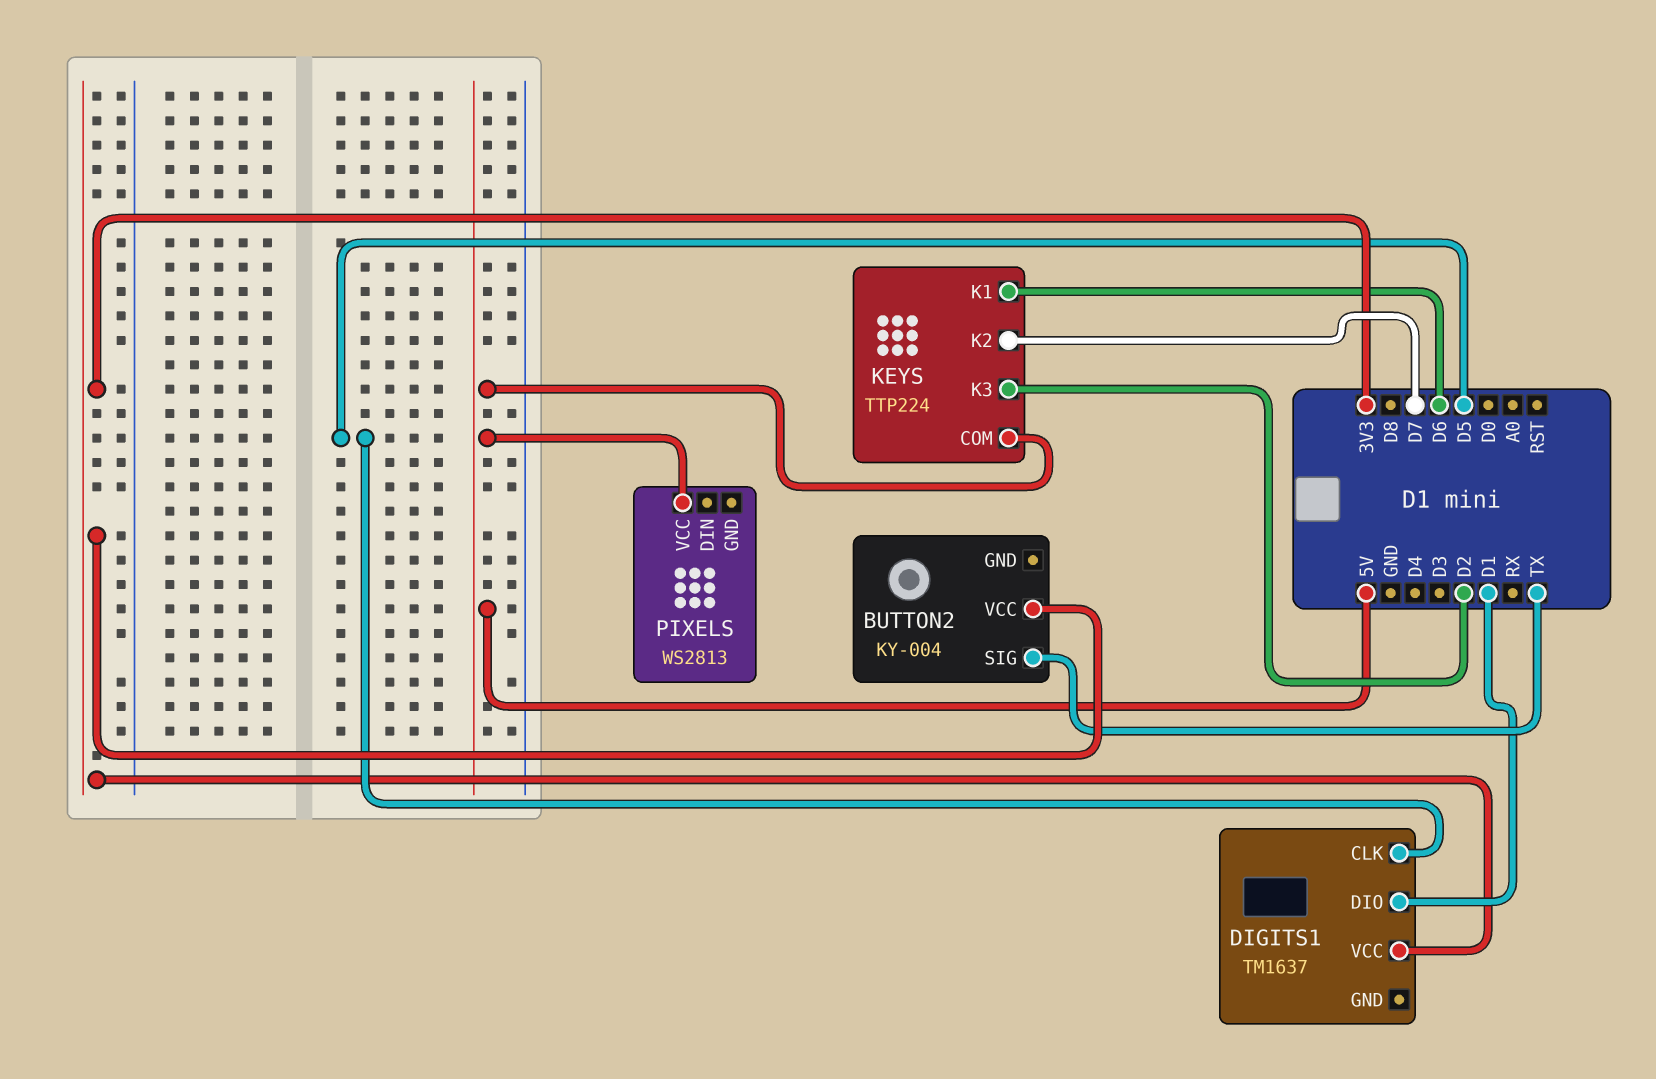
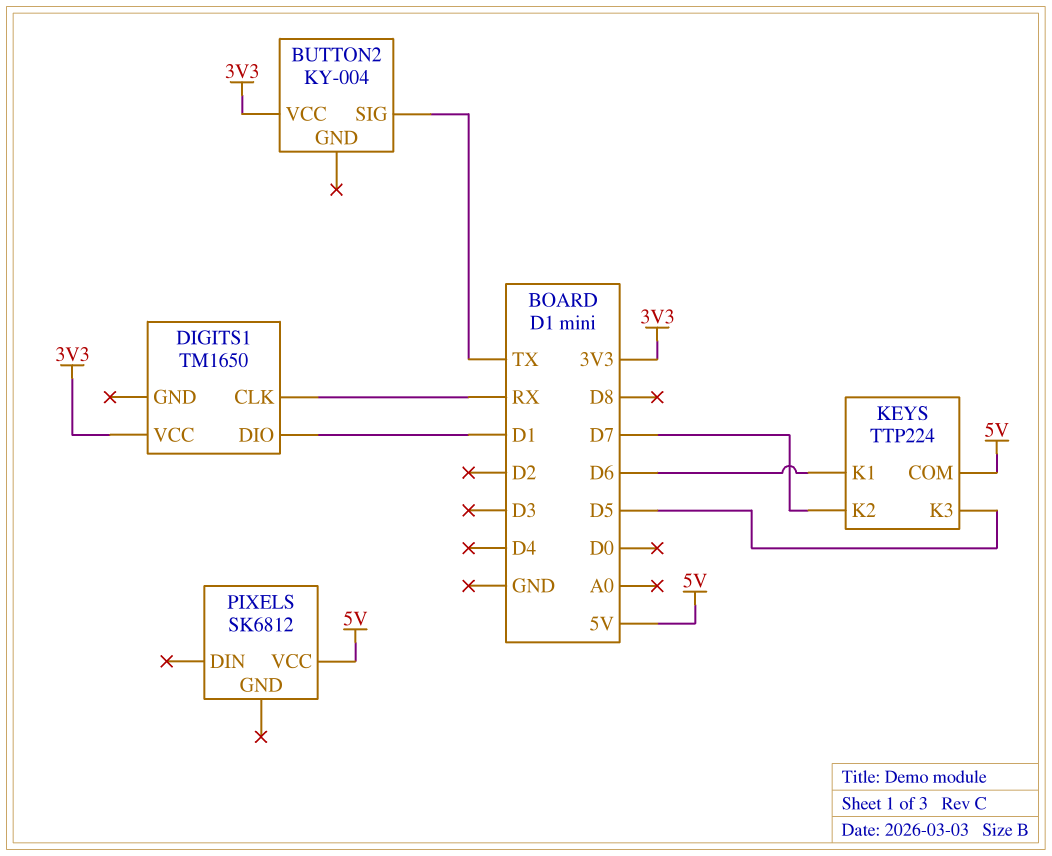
DIGITS1: TM1637 -> TM1650
DIGITS1 pin CLK: D5 -> RX
KEYS pin K3: D2 -> D5
PIXELS: WS2813 -> SK6812

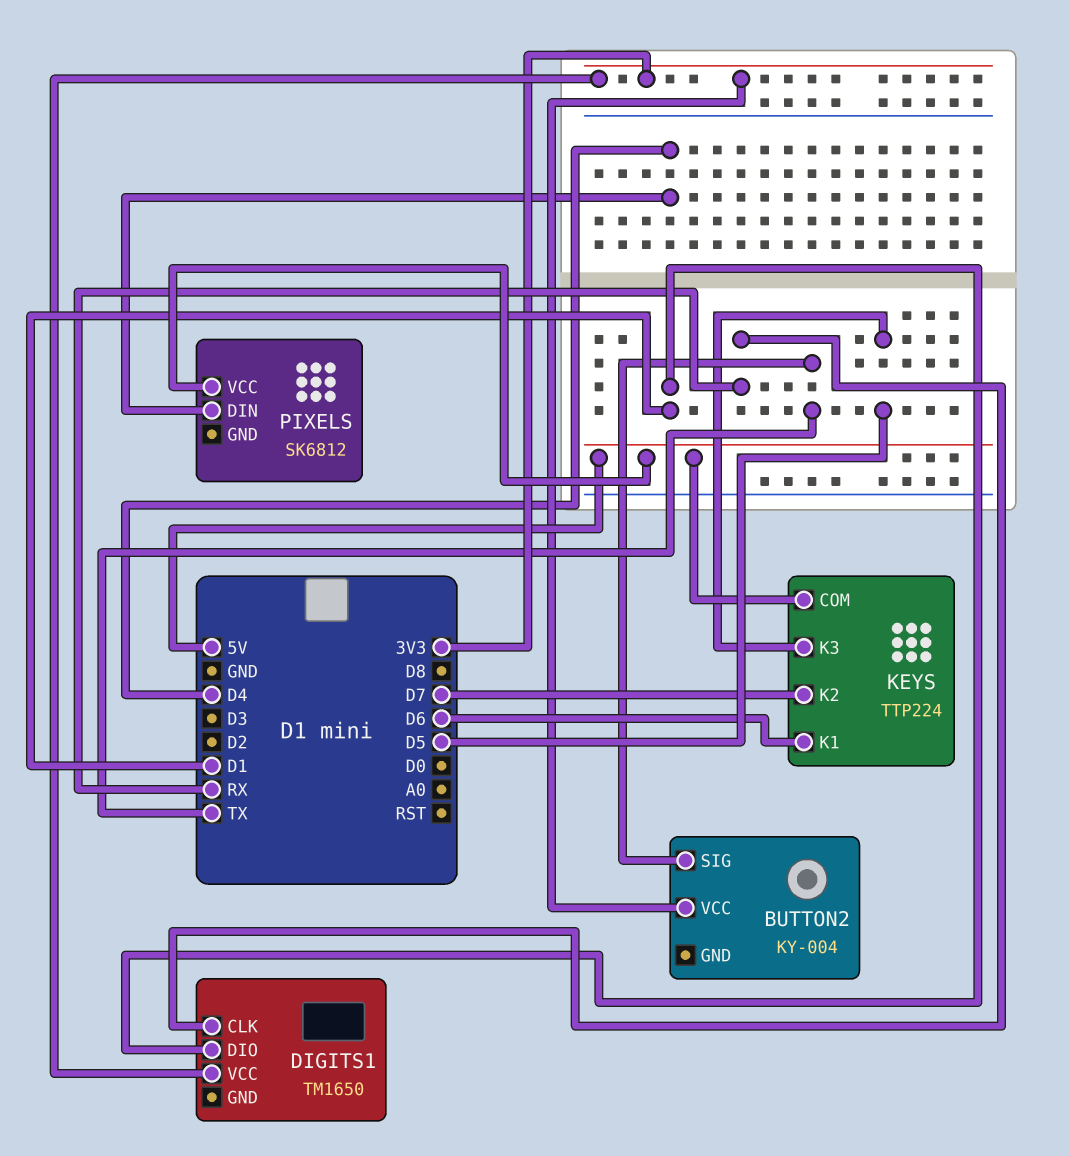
PIXELS pin DIN: none -> D4

